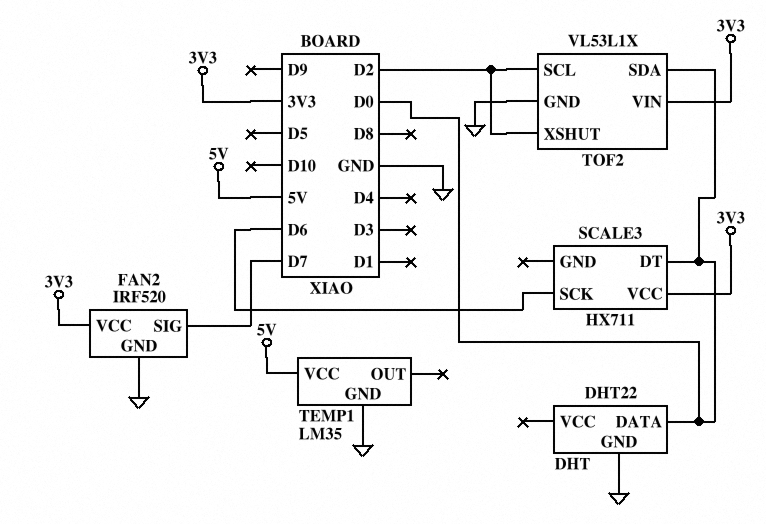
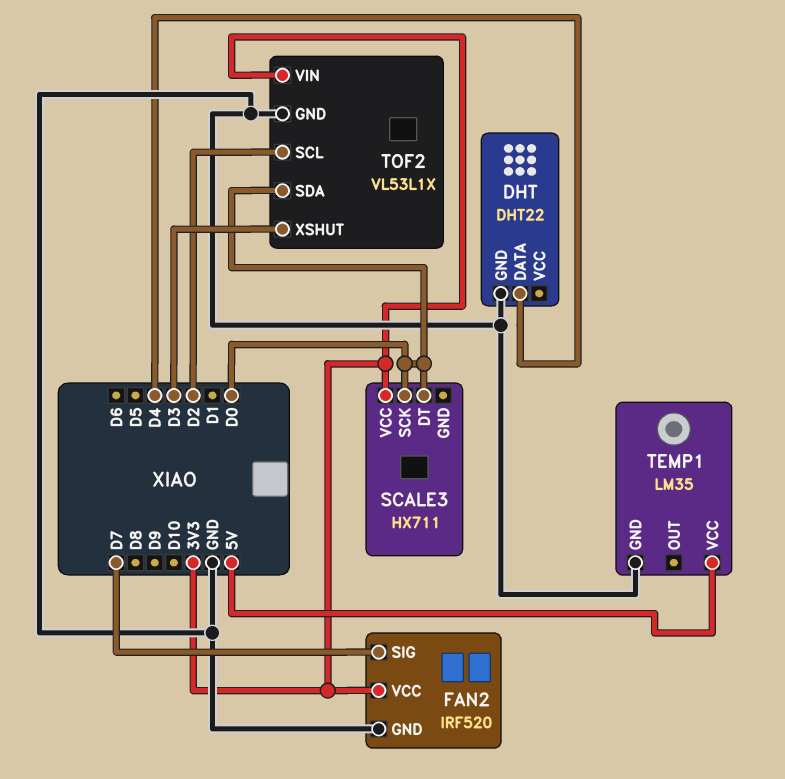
DHT pin DATA: D0 -> D4
SCALE3 pin SCK: D6 -> D0
TOF2 pin XSHUT: D2 -> D3

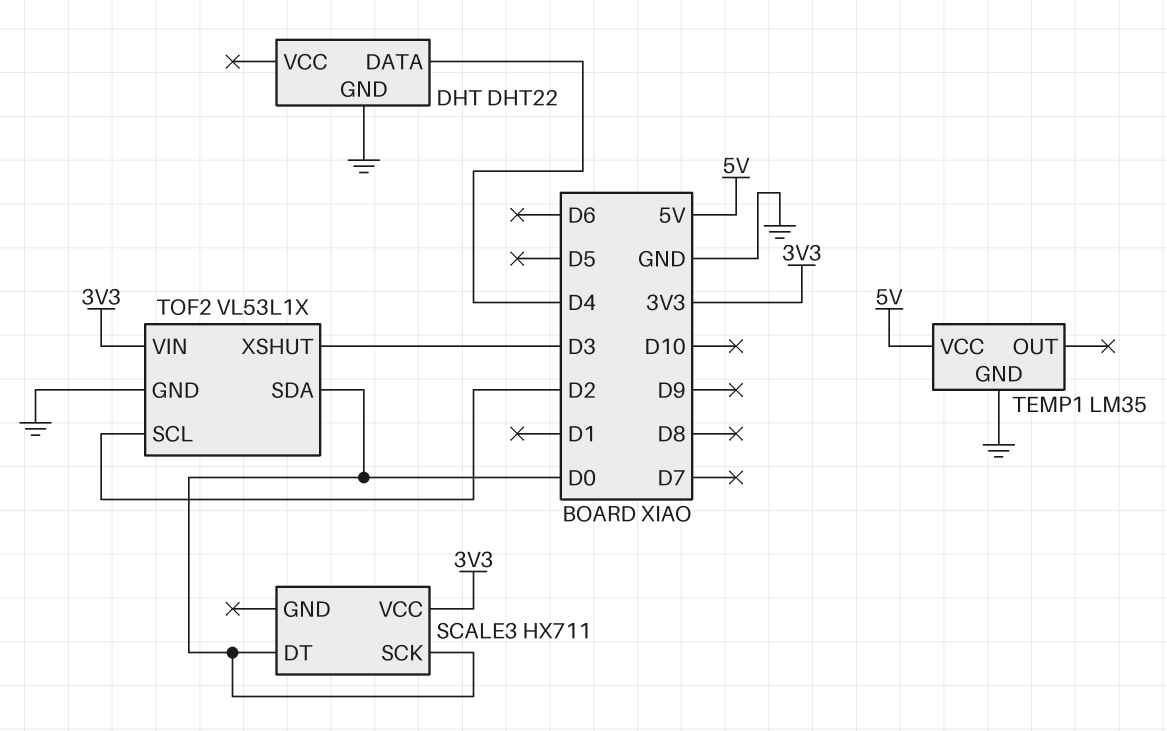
FAN2: IRF520 -> none
FAN2 pin GND: GND -> none
FAN2 pin SIG: D7 -> none
FAN2 pin VCC: 3V3 -> none

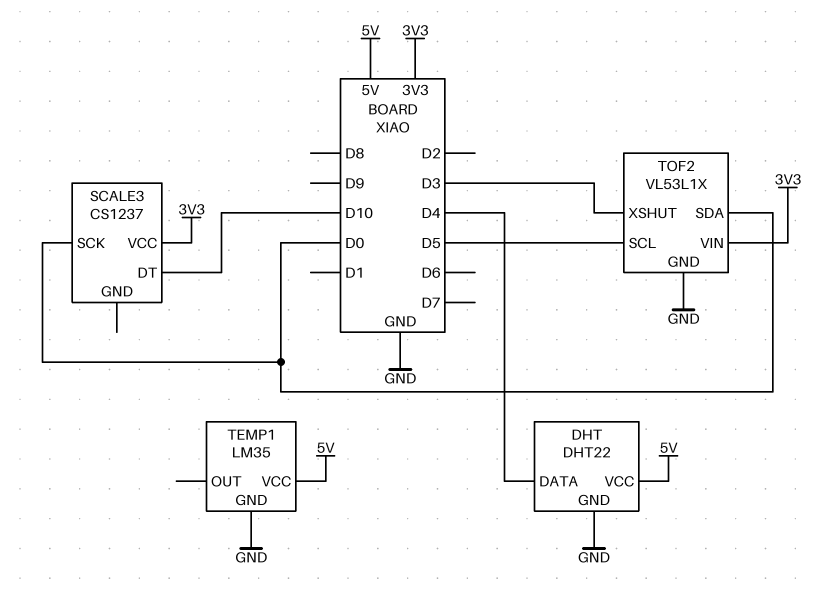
DHT pin VCC: none -> 5V
SCALE3: HX711 -> CS1237
SCALE3 pin DT: D0 -> D10
TOF2 pin SCL: D2 -> D5

